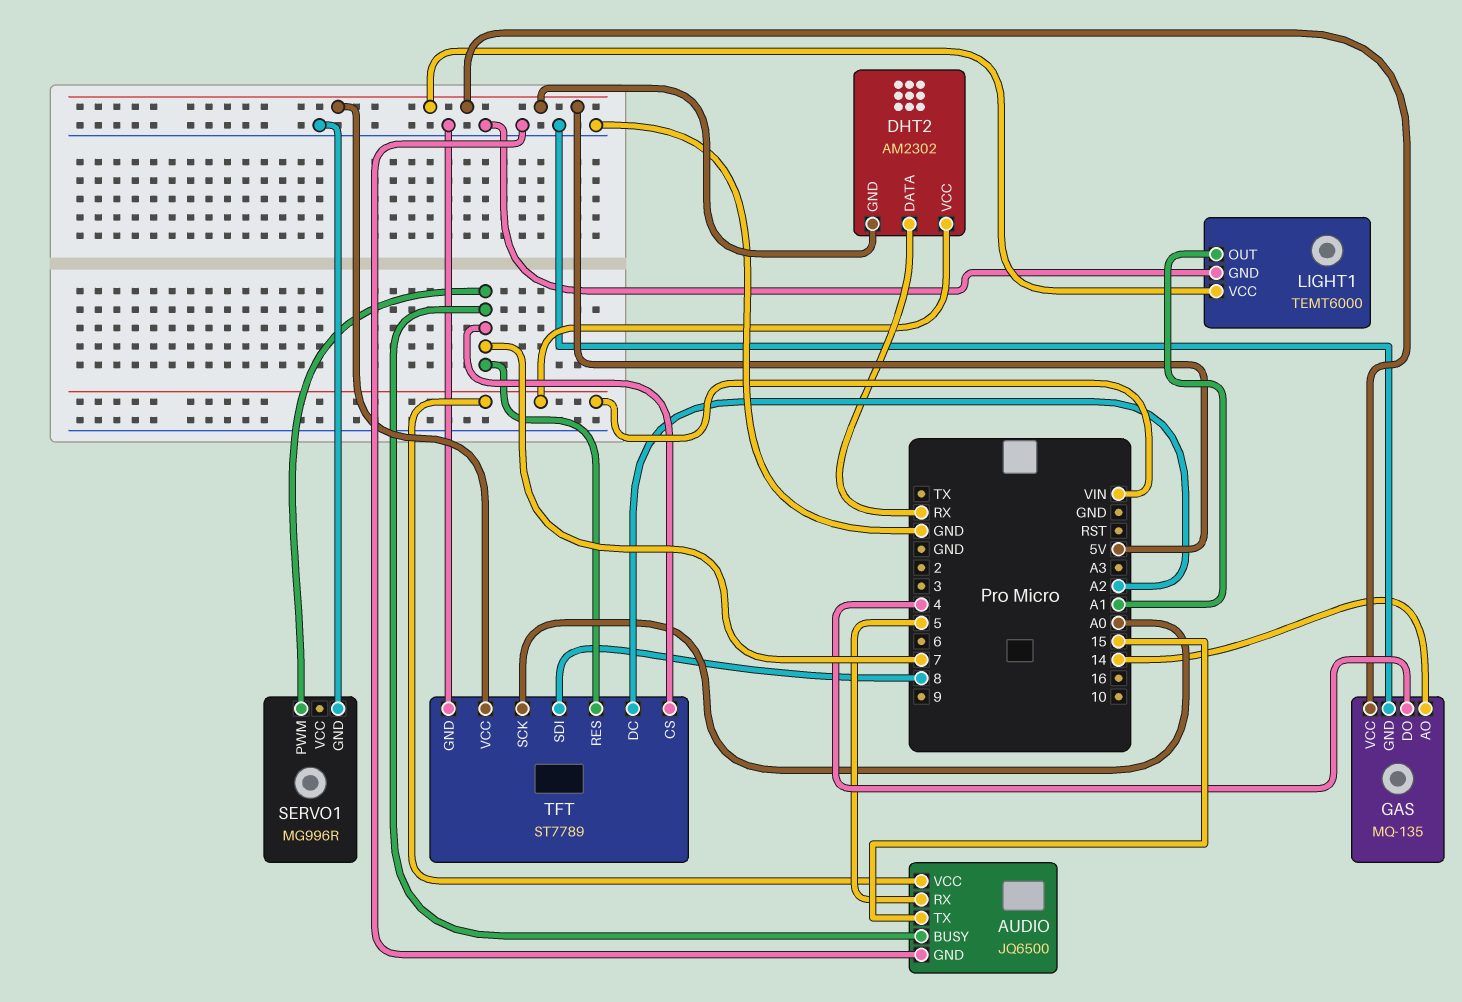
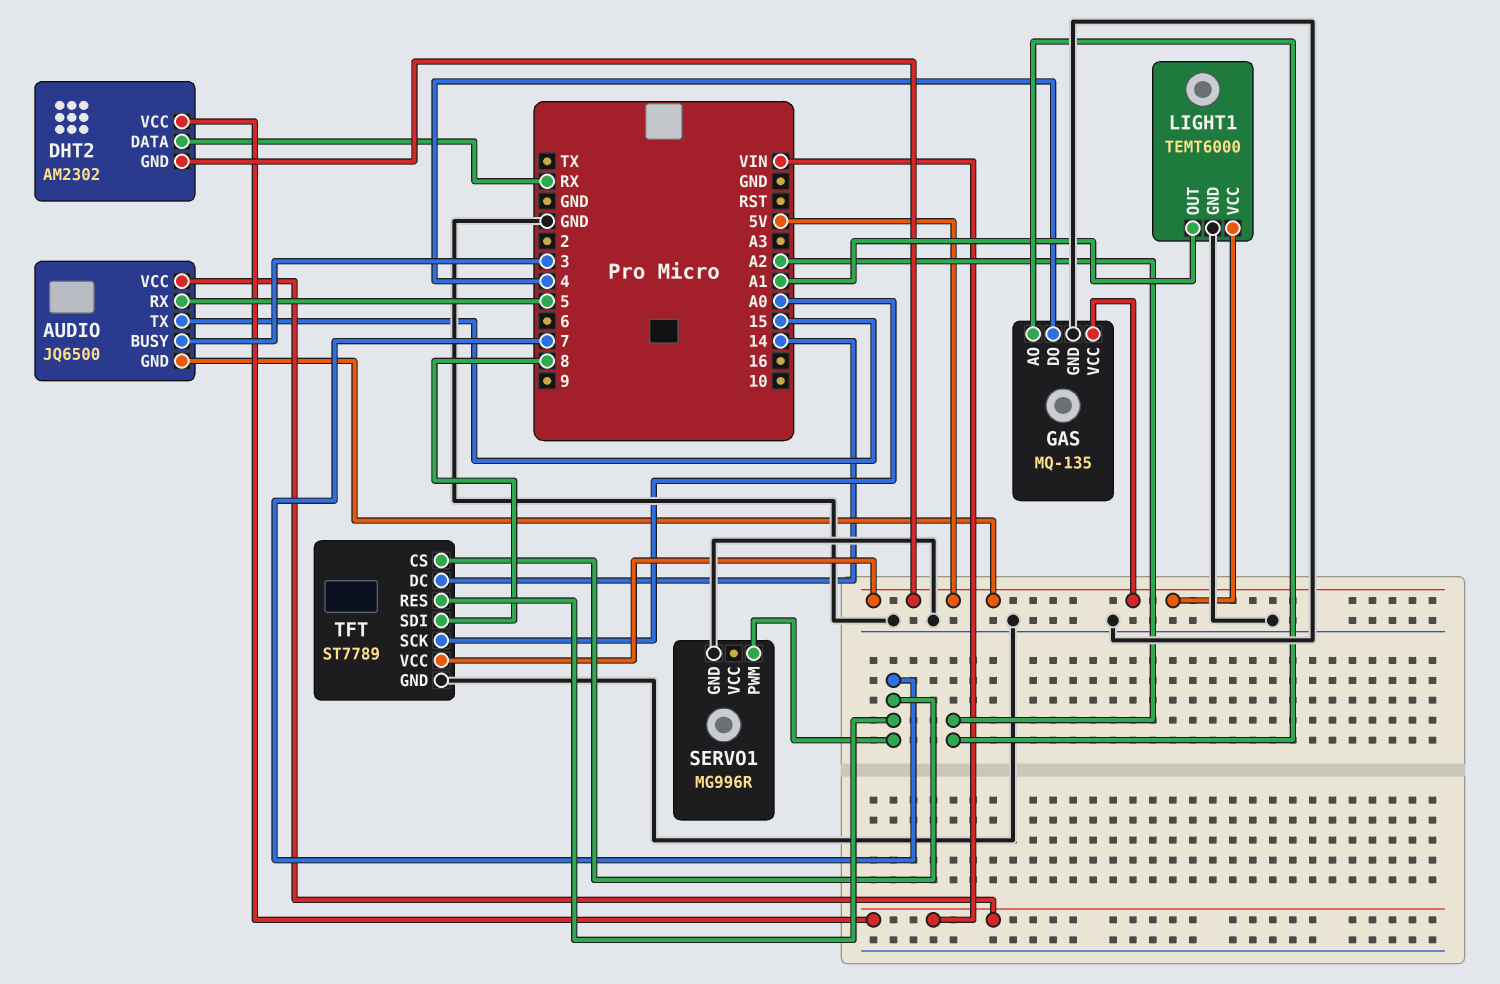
AUDIO pin BUSY: 7 -> 3
AUDIO pin GND: GND -> 5V
GAS pin AO: 14 -> A2
TFT pin DC: A2 -> 14

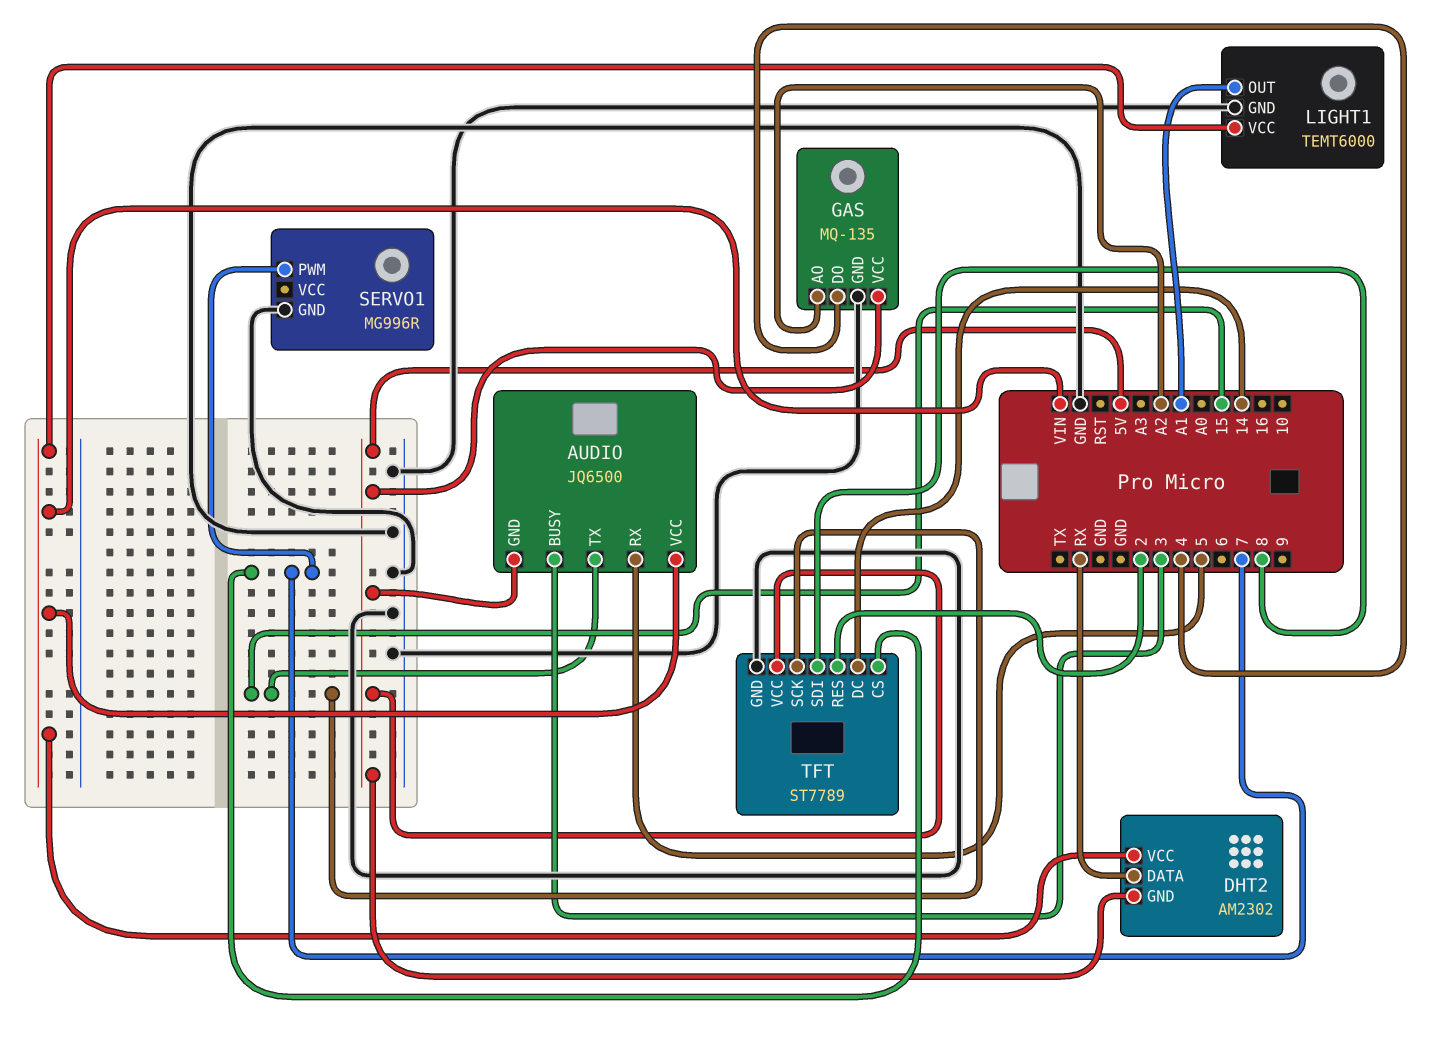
LIGHT1 pin VCC: 5V -> VIN
TFT pin RES: 7 -> 2
TFT pin SCK: A0 -> 15

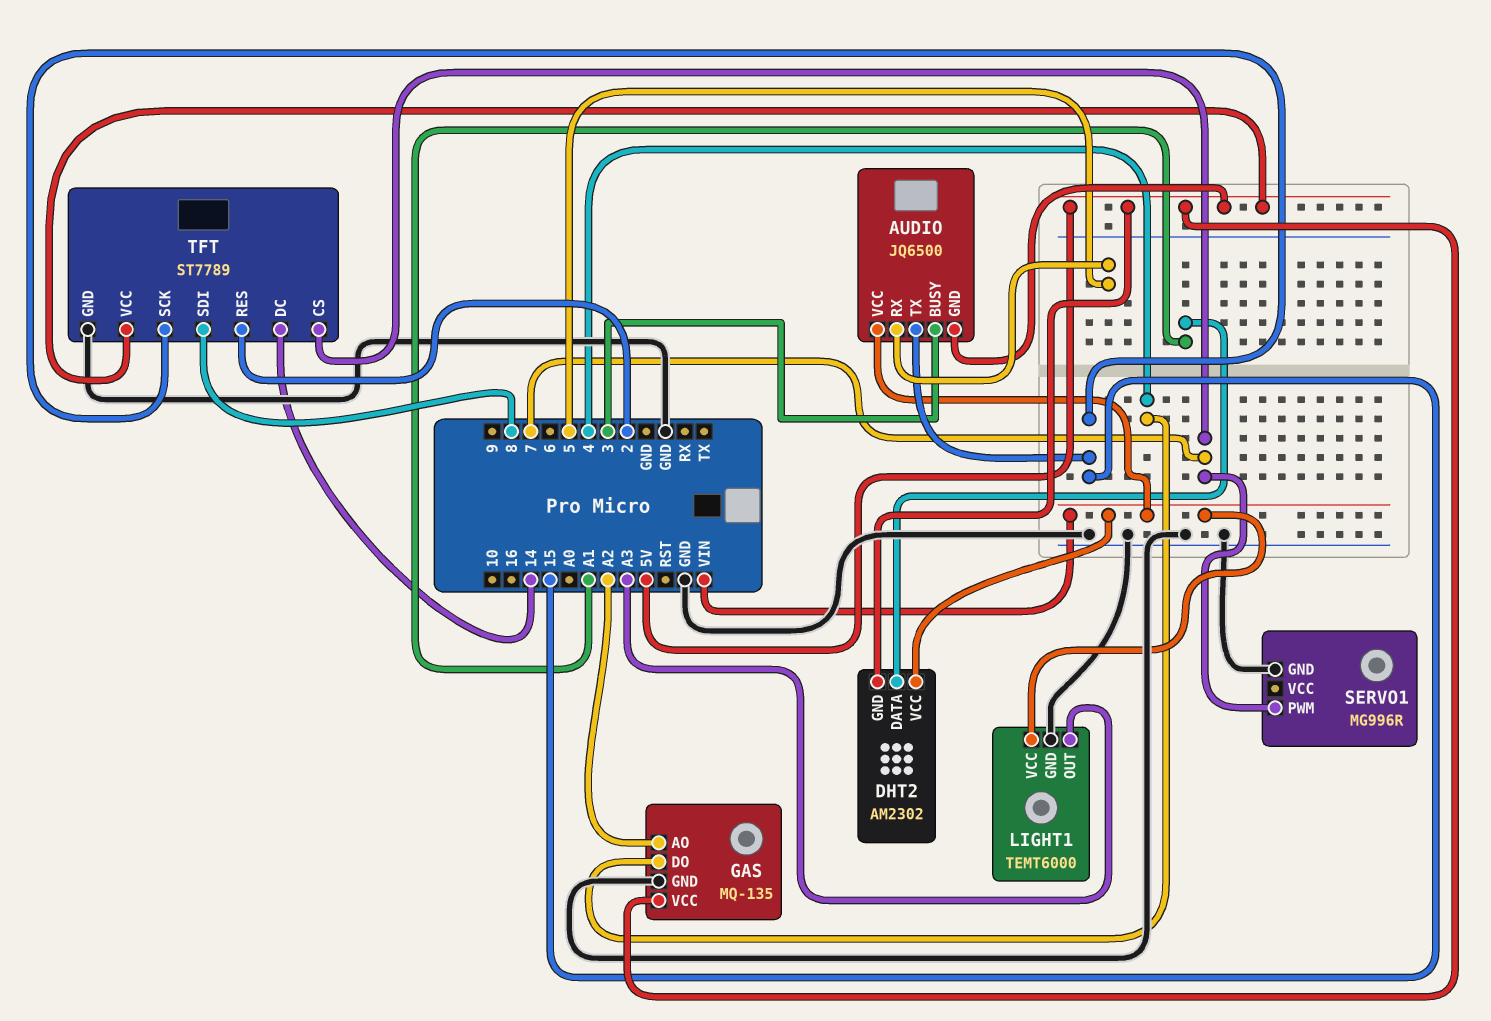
DHT2 pin DATA: RX -> A1
LIGHT1 pin OUT: A1 -> A3

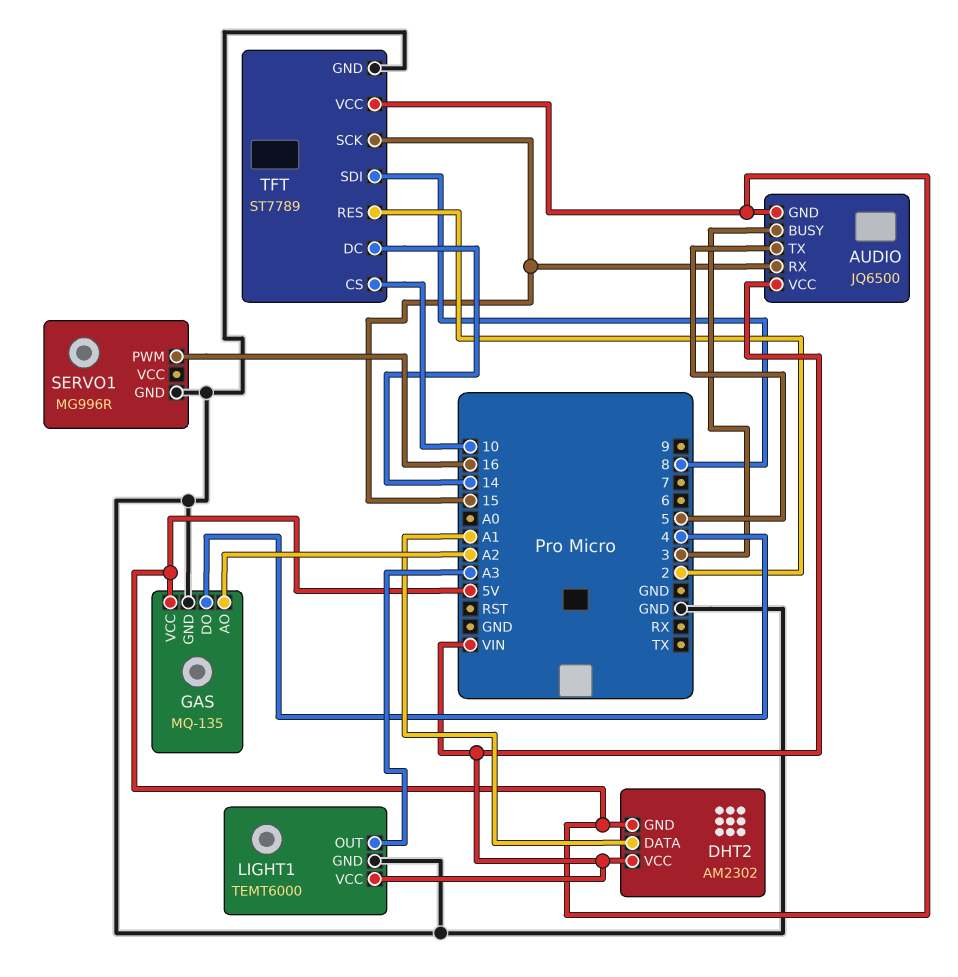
AUDIO pin RX: 5 -> 15
AUDIO pin TX: 15 -> 5
SERVO1 pin PWM: 7 -> 16
TFT pin CS: 7 -> 10

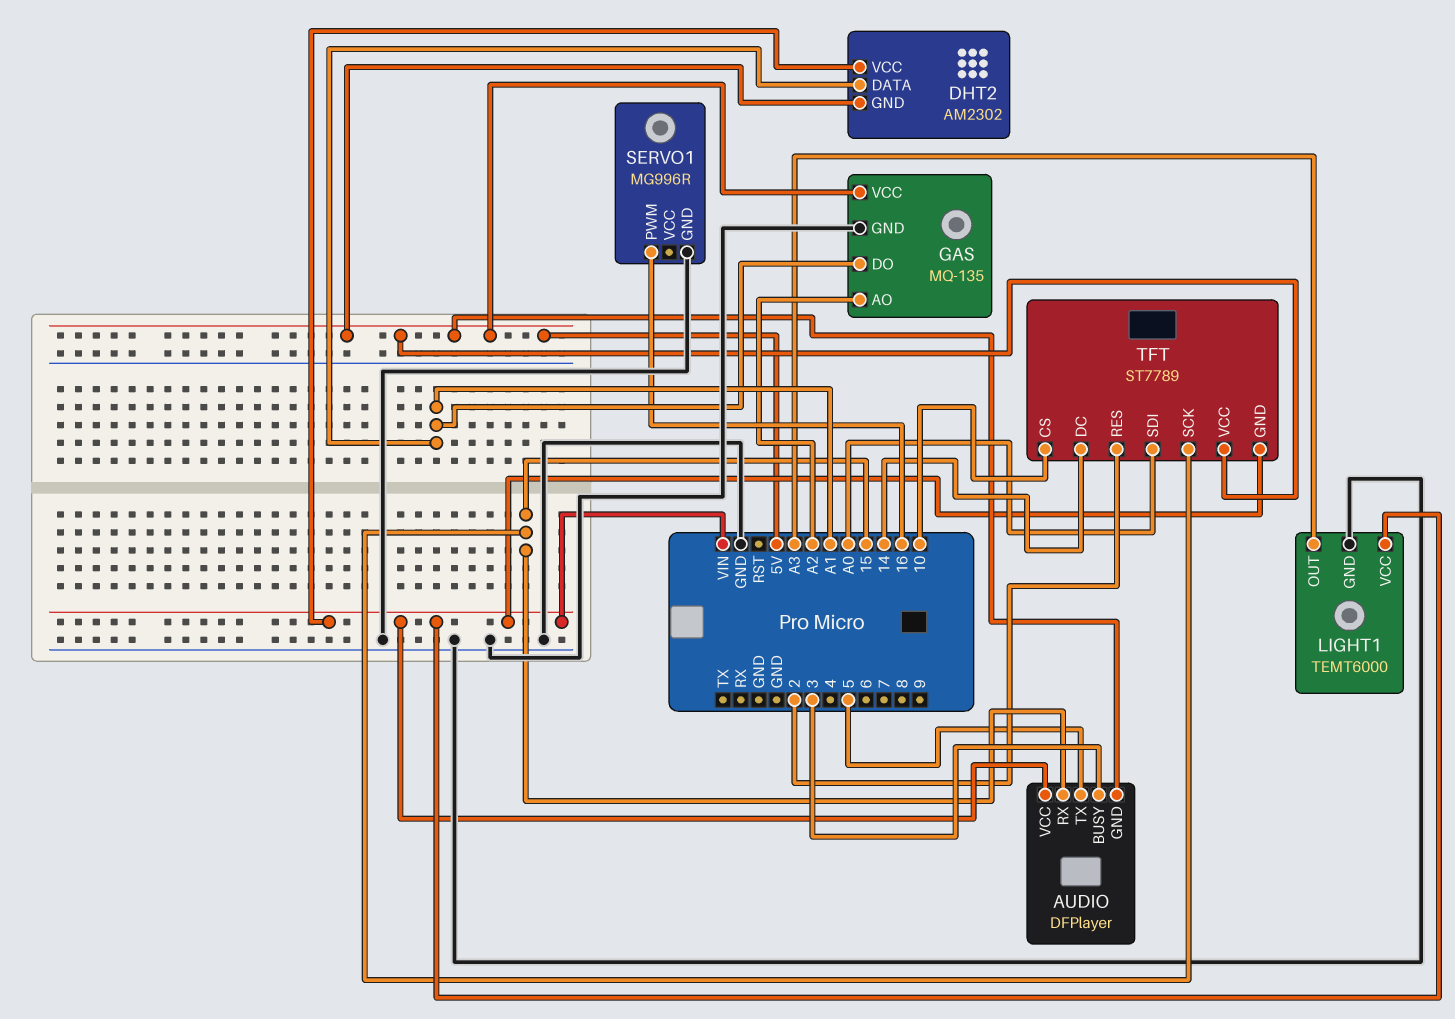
AUDIO: JQ6500 -> DFPlayer
GAS pin DO: 4 -> A1
TFT pin GND: GND -> VIN
TFT pin SDI: 8 -> A0

